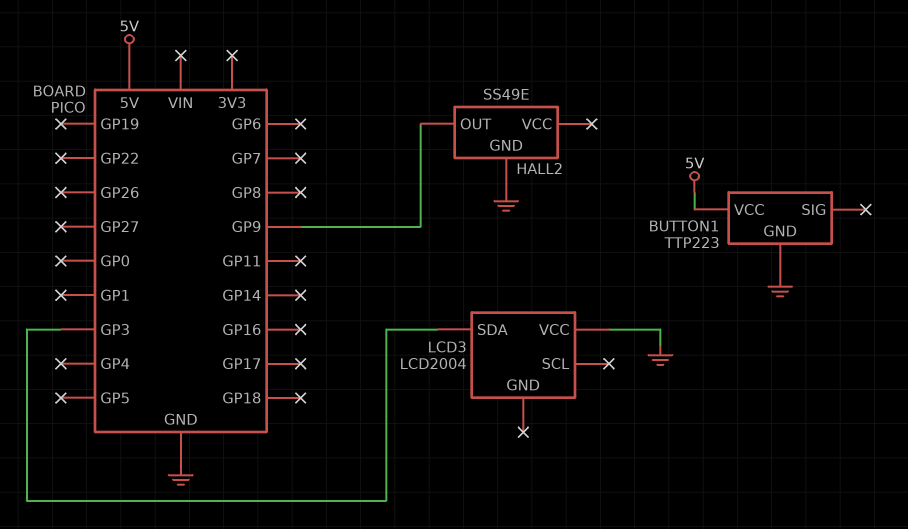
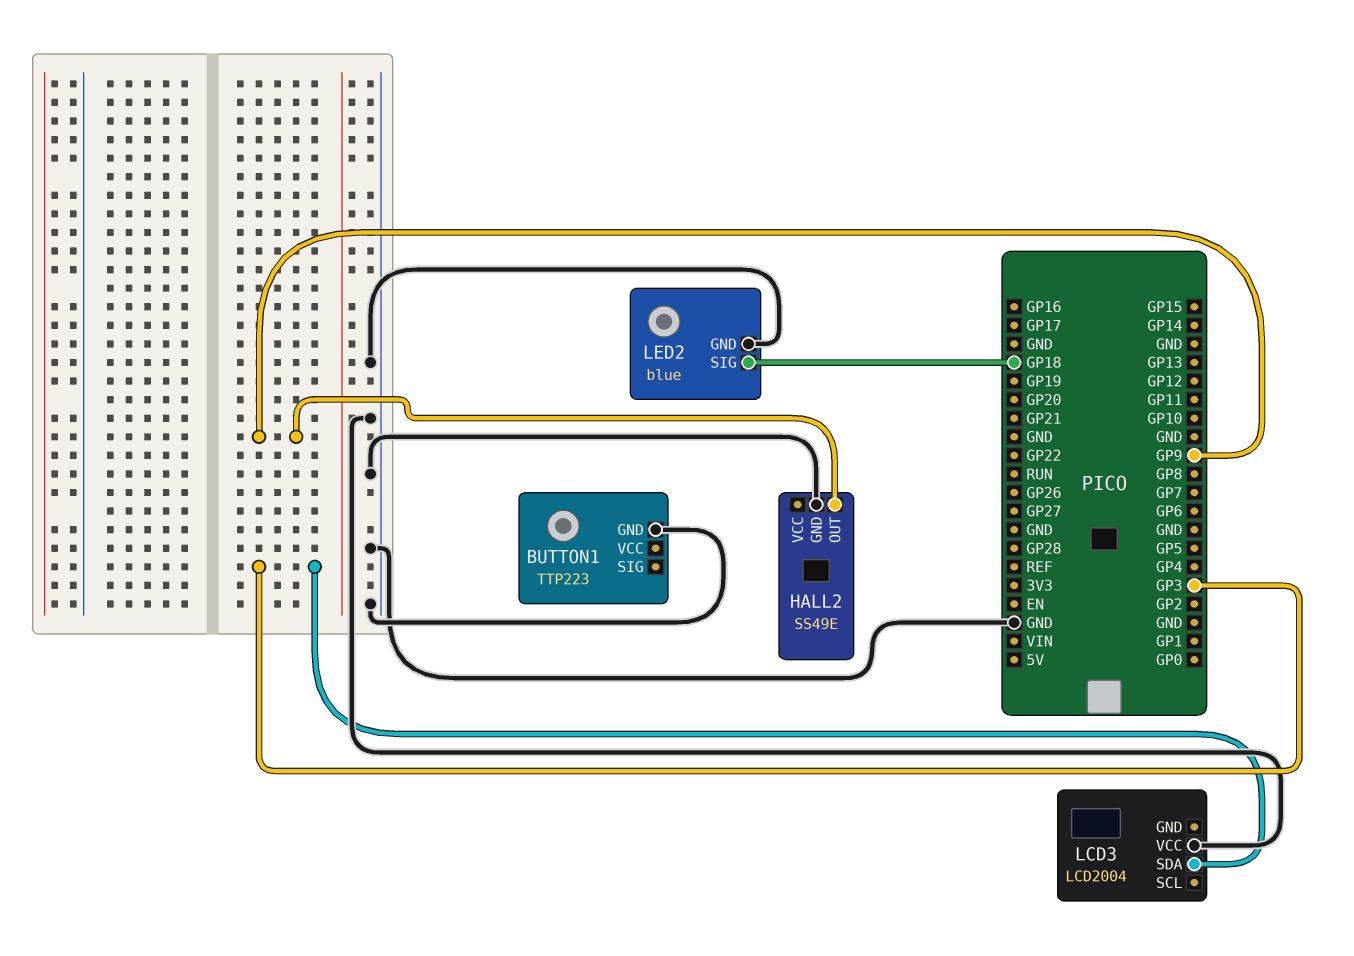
BUTTON1 pin VCC: 5V -> none
LED2: none -> blue
LED2 pin GND: none -> GND
LED2 pin SIG: none -> GP18

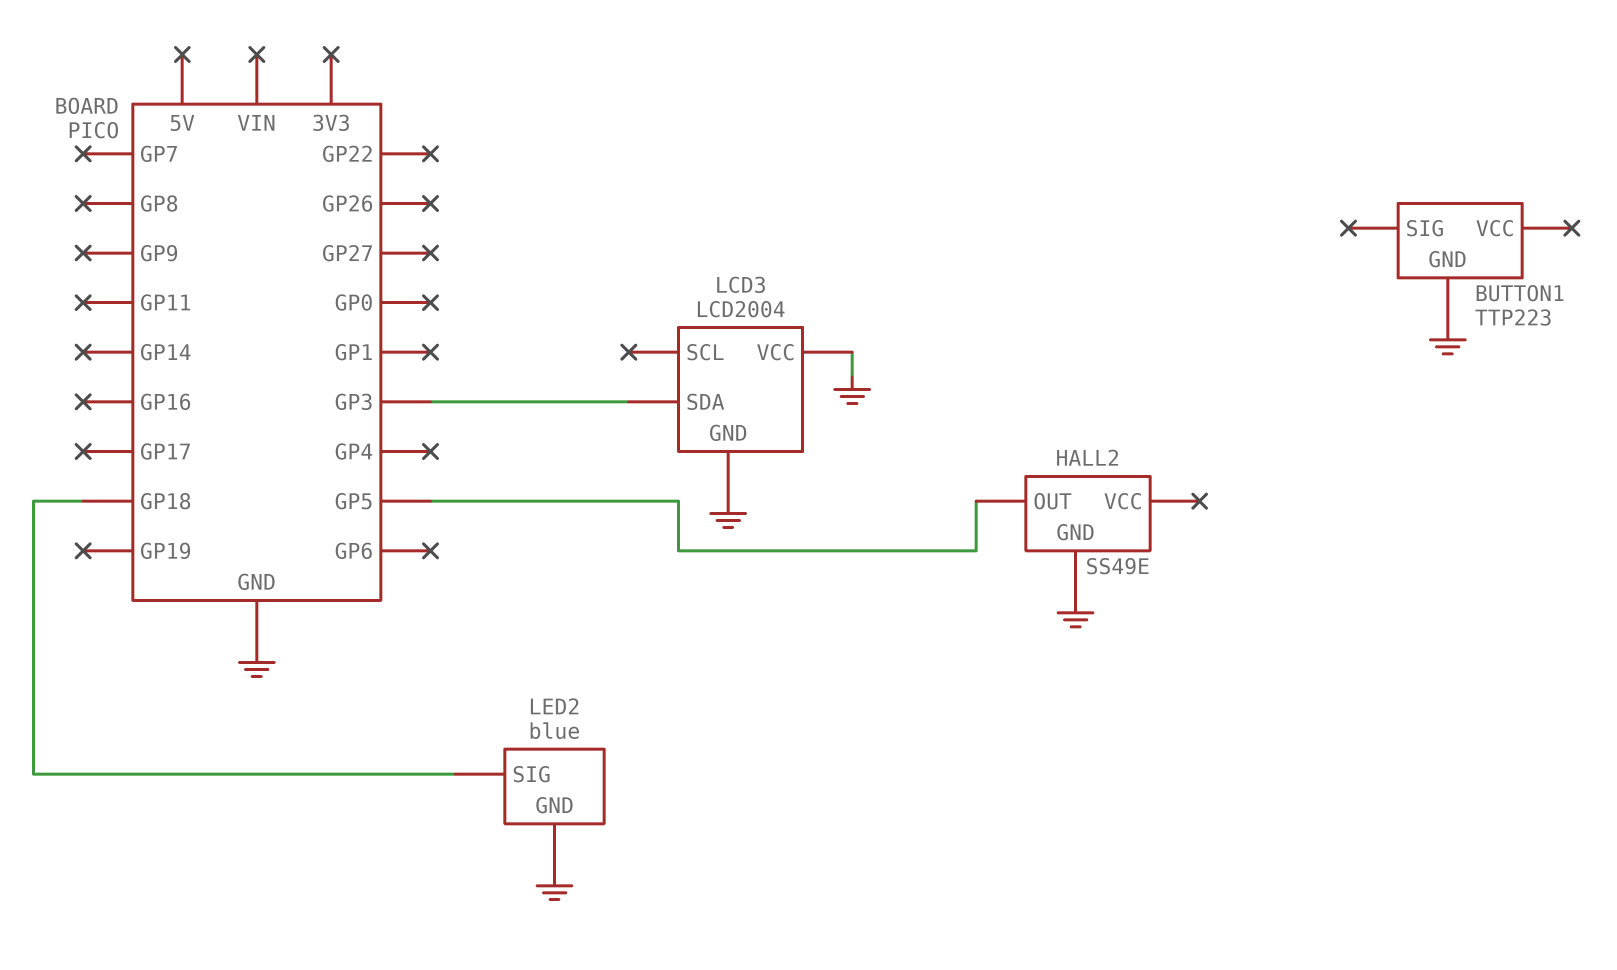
HALL2 pin OUT: GP9 -> GP5
LCD3 pin GND: none -> GND

